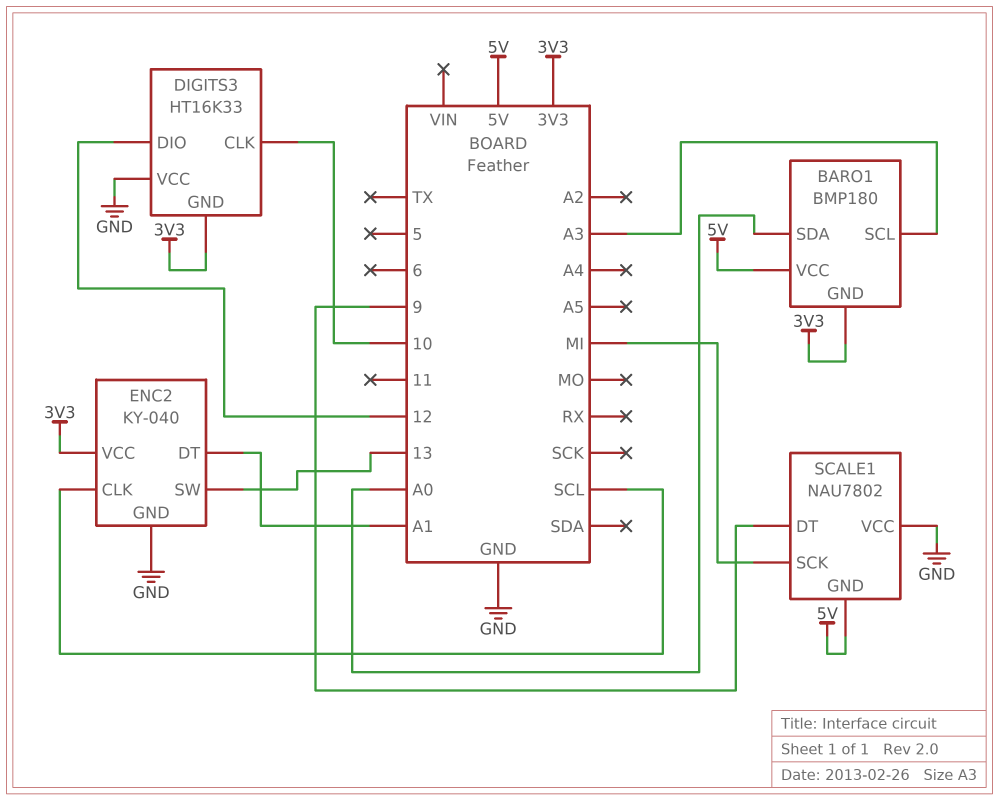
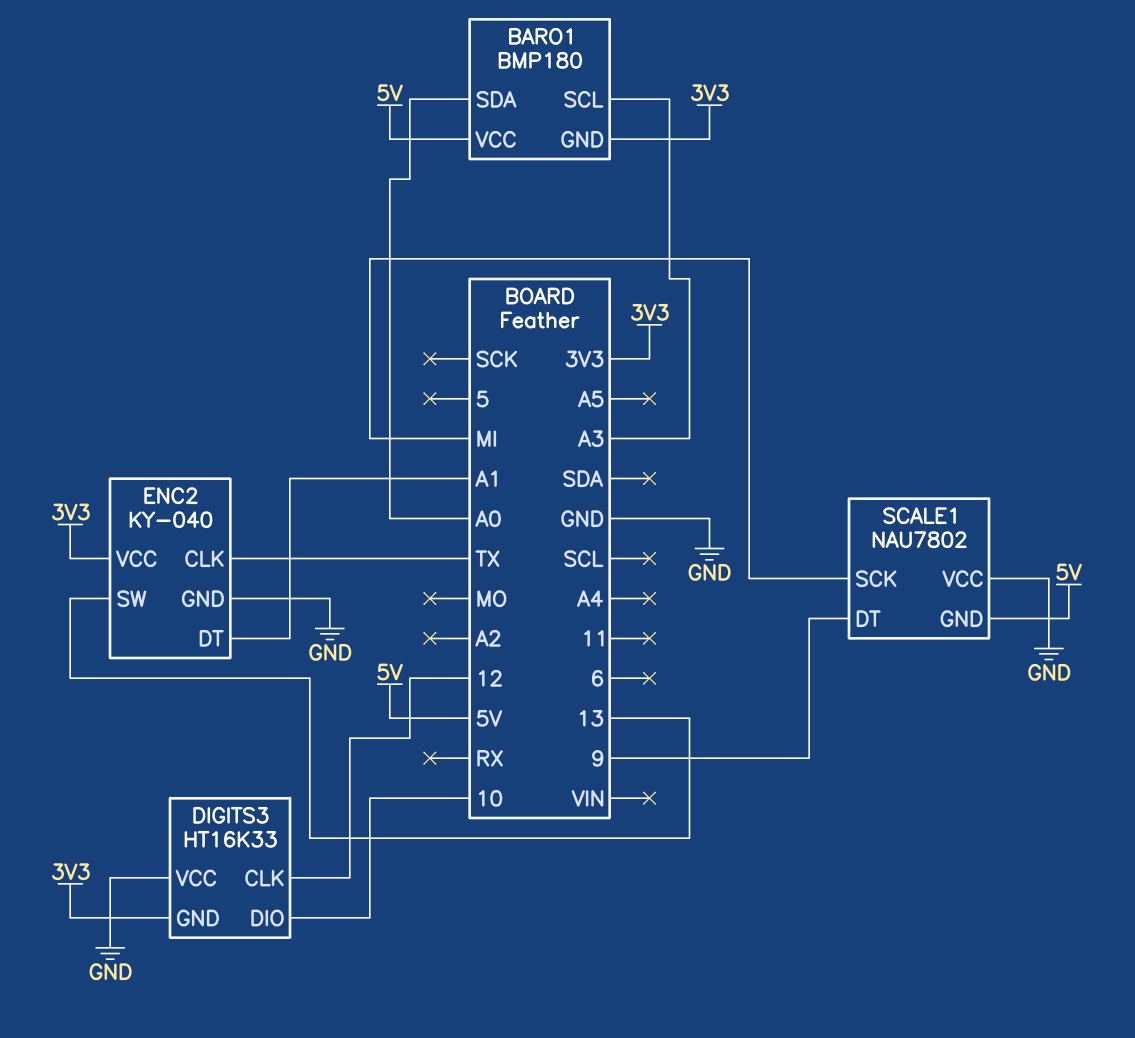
DIGITS3 pin CLK: 10 -> 12
DIGITS3 pin DIO: 12 -> 10
ENC2 pin CLK: SCL -> TX

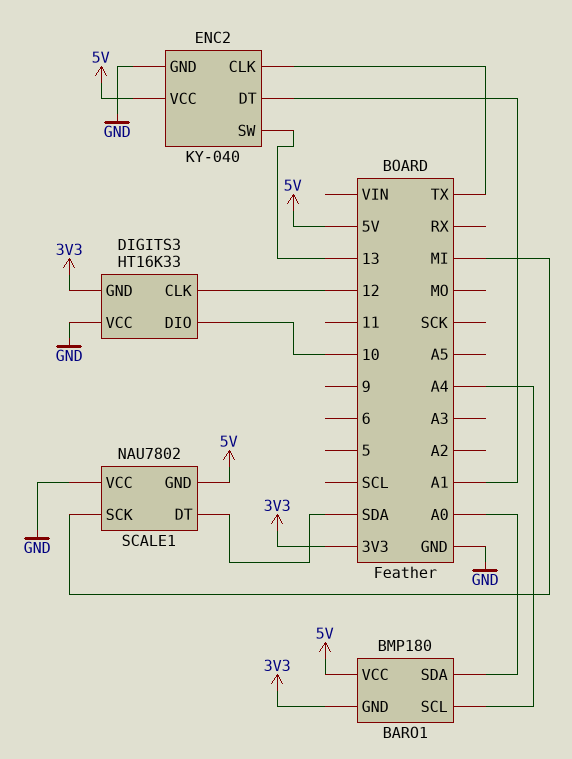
BARO1 pin SCL: A3 -> A4
ENC2 pin VCC: 3V3 -> 5V
SCALE1 pin DT: 9 -> SDA

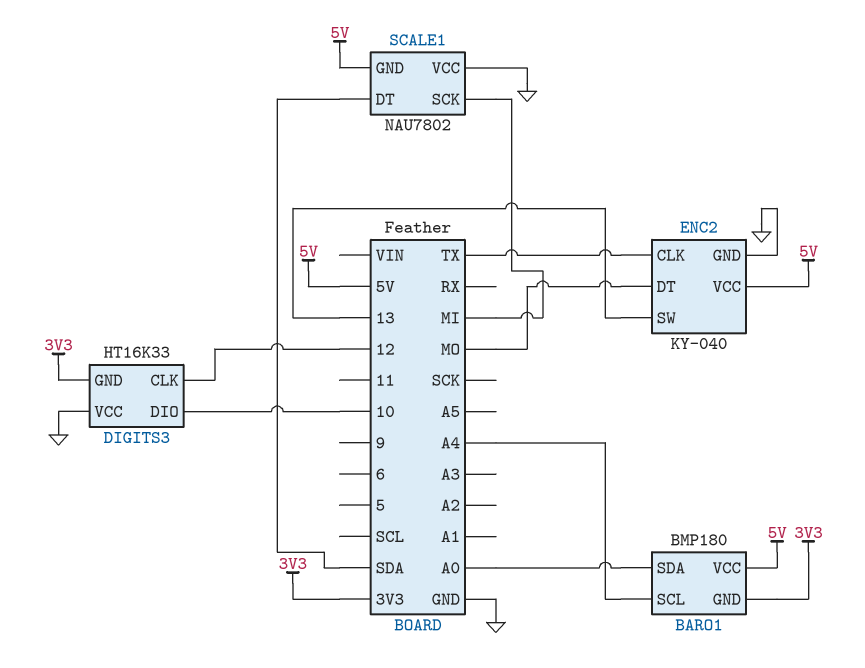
ENC2 pin DT: A1 -> MO

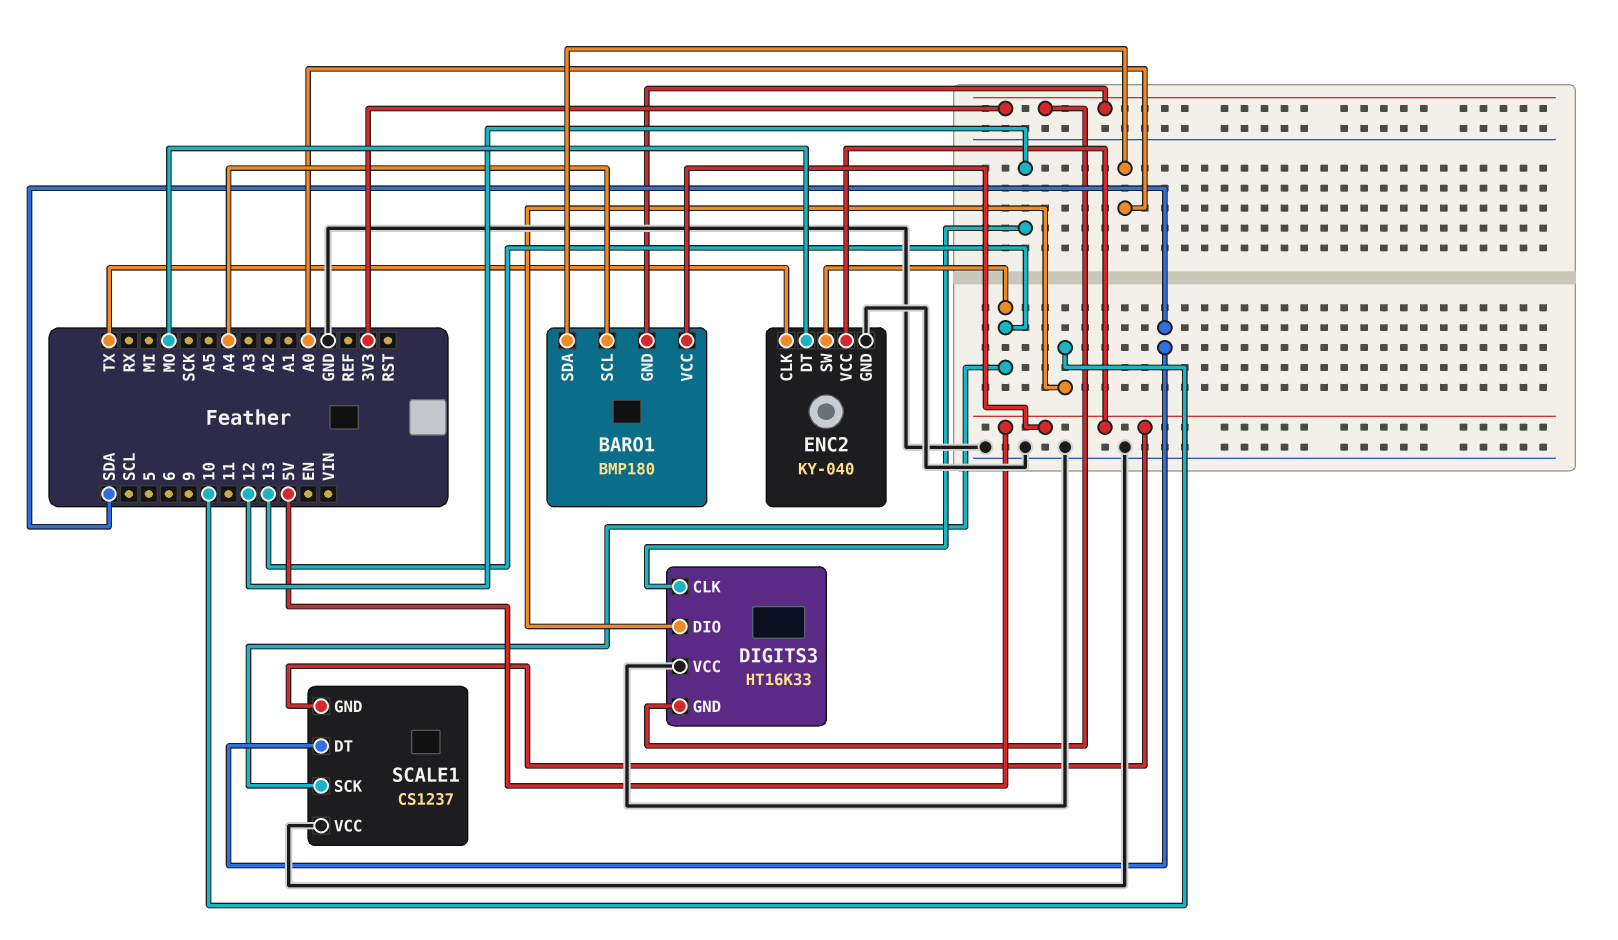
SCALE1: NAU7802 -> CS1237
SCALE1 pin SCK: MI -> 13

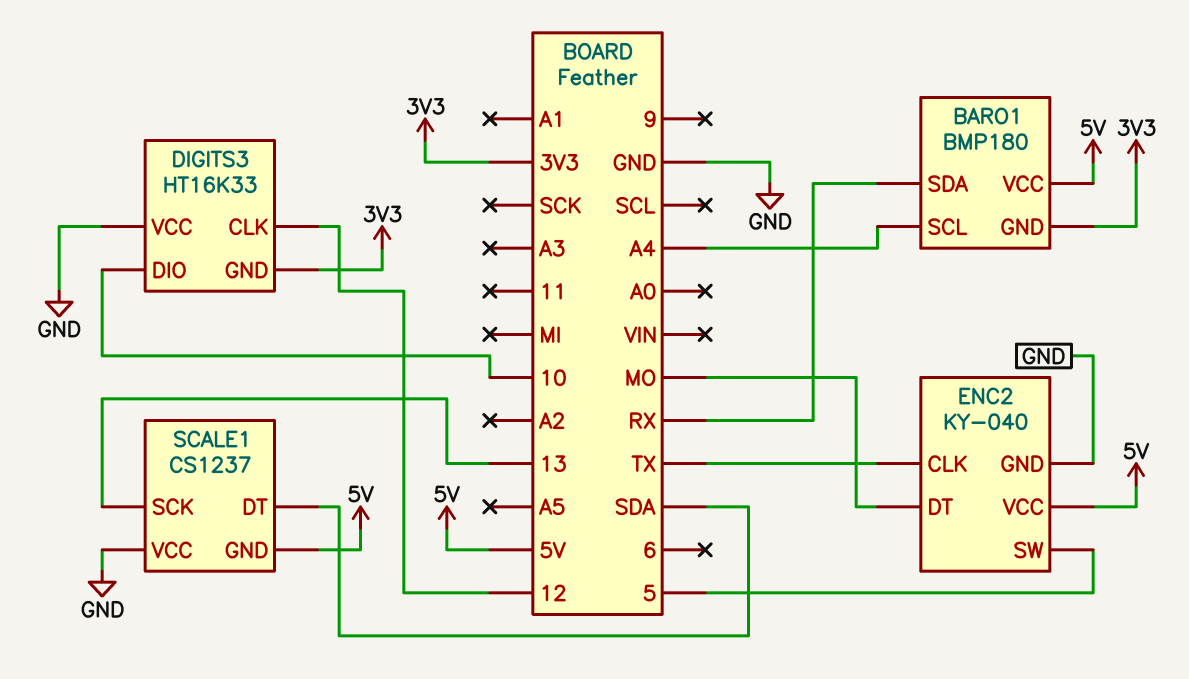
BARO1 pin SDA: A0 -> RX
ENC2 pin SW: 13 -> 5

